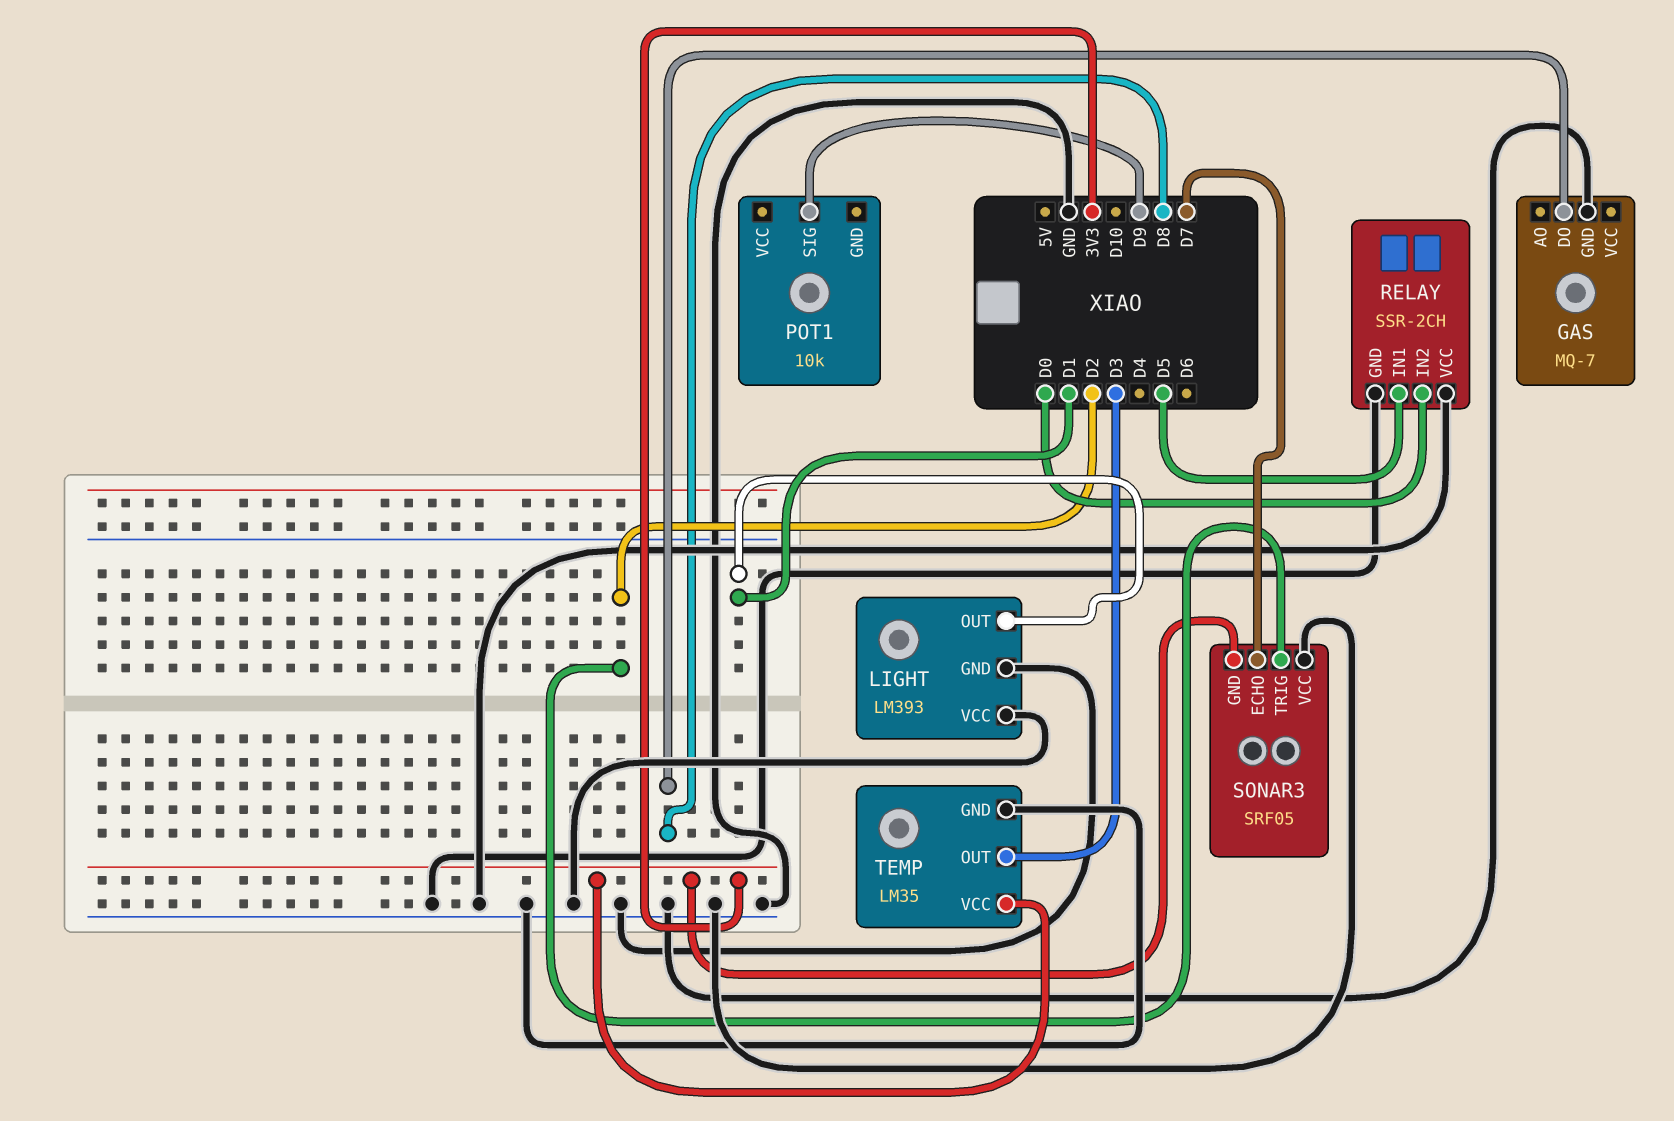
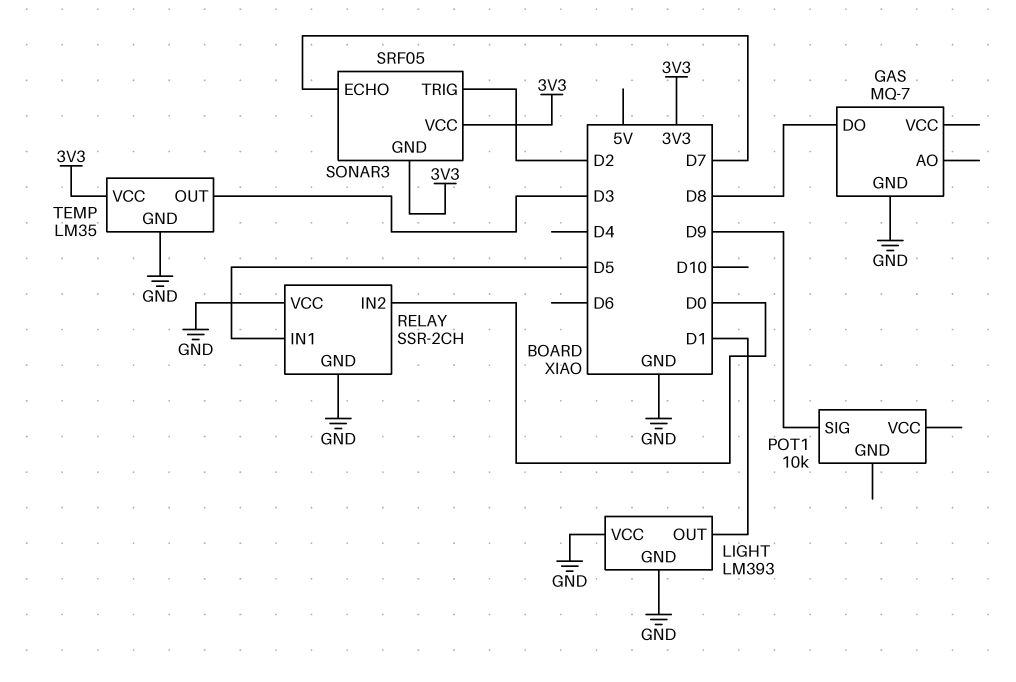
SONAR3 pin VCC: GND -> 3V3

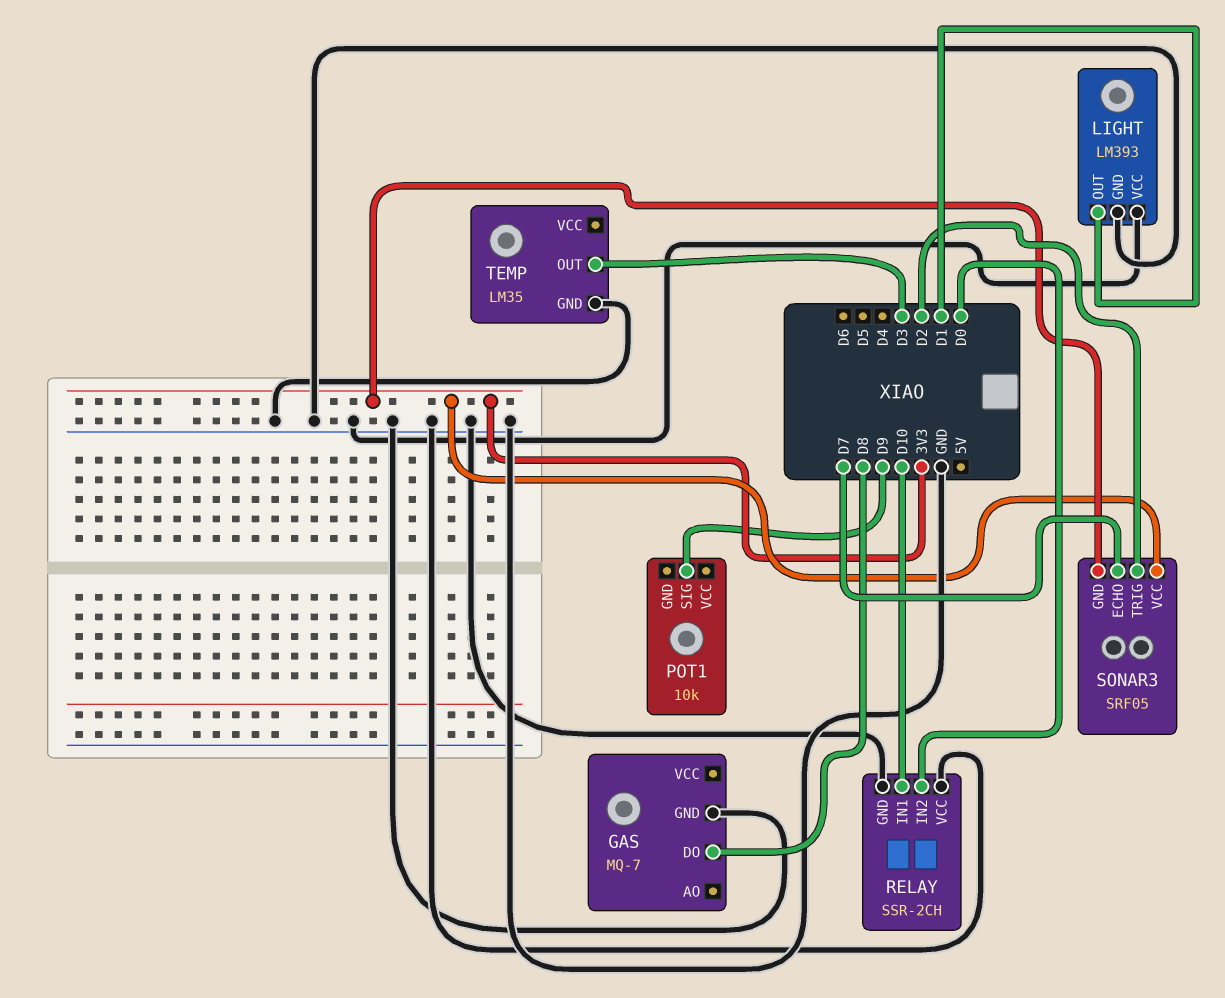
RELAY pin IN1: D5 -> D10
TEMP pin VCC: 3V3 -> none

